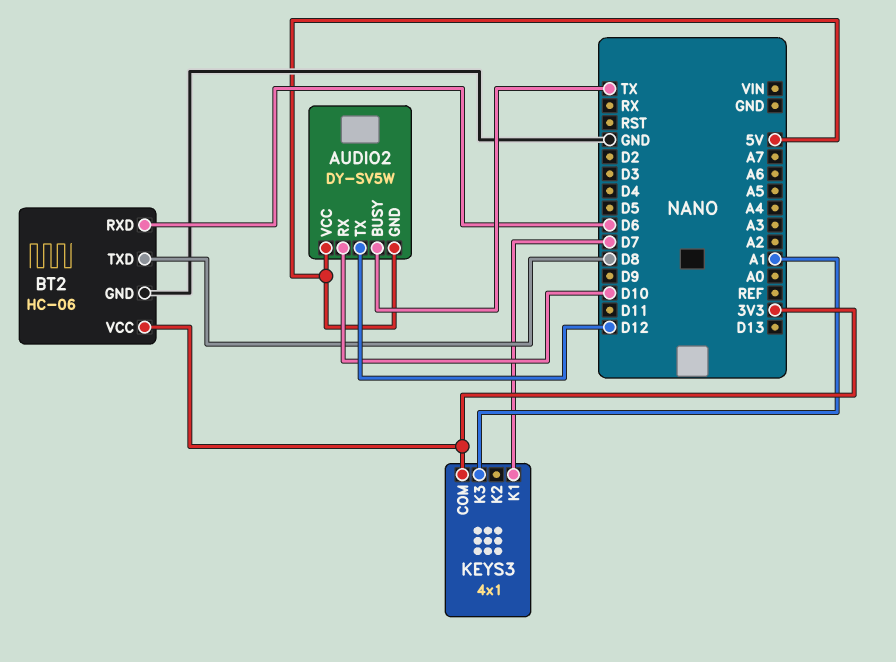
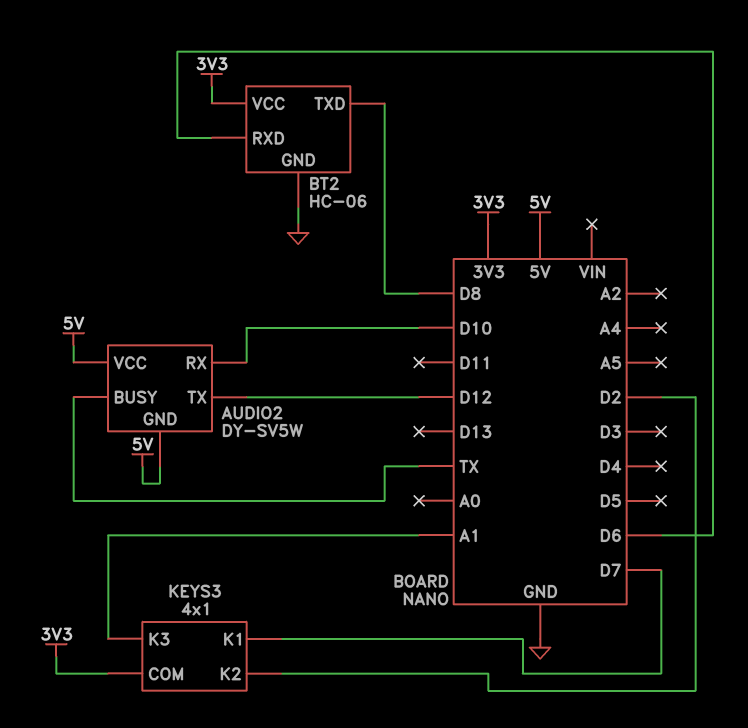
KEYS3 pin K2: none -> D2

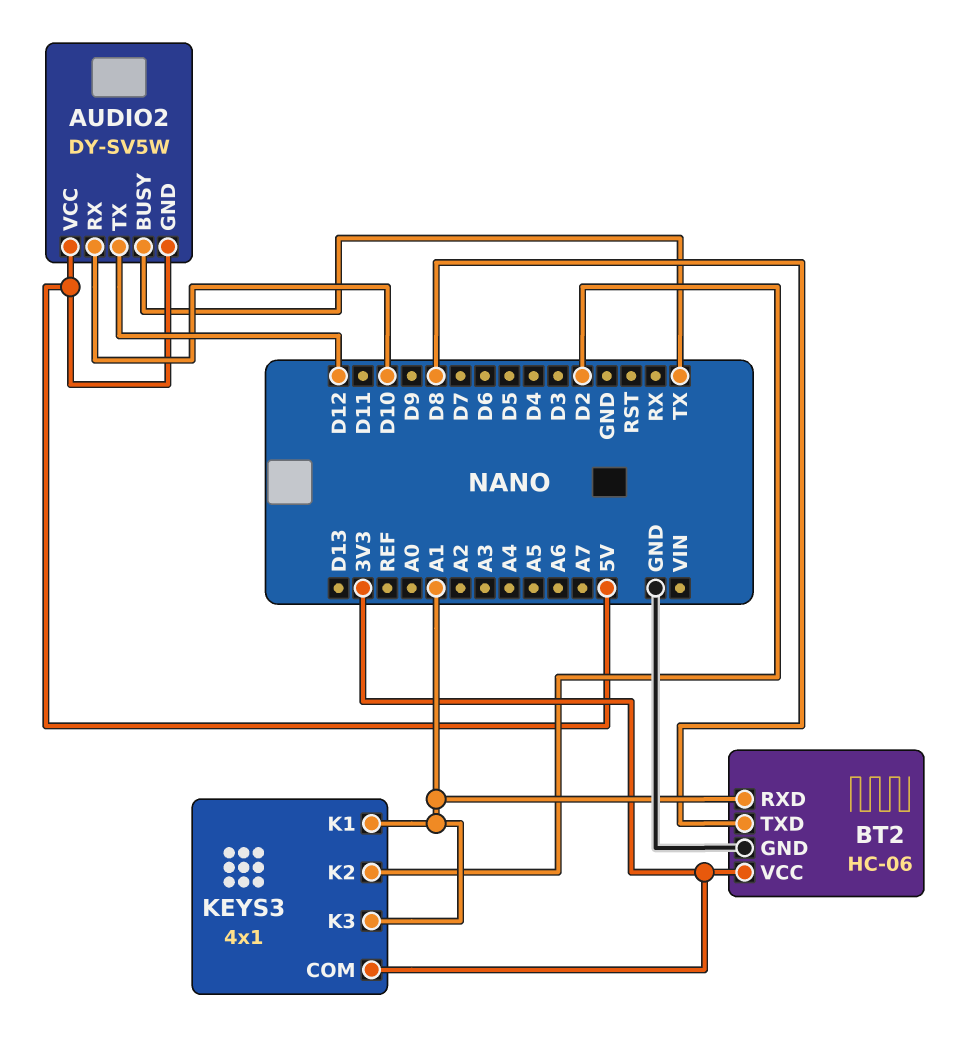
BT2 pin RXD: D6 -> A1
KEYS3 pin K1: D7 -> A1

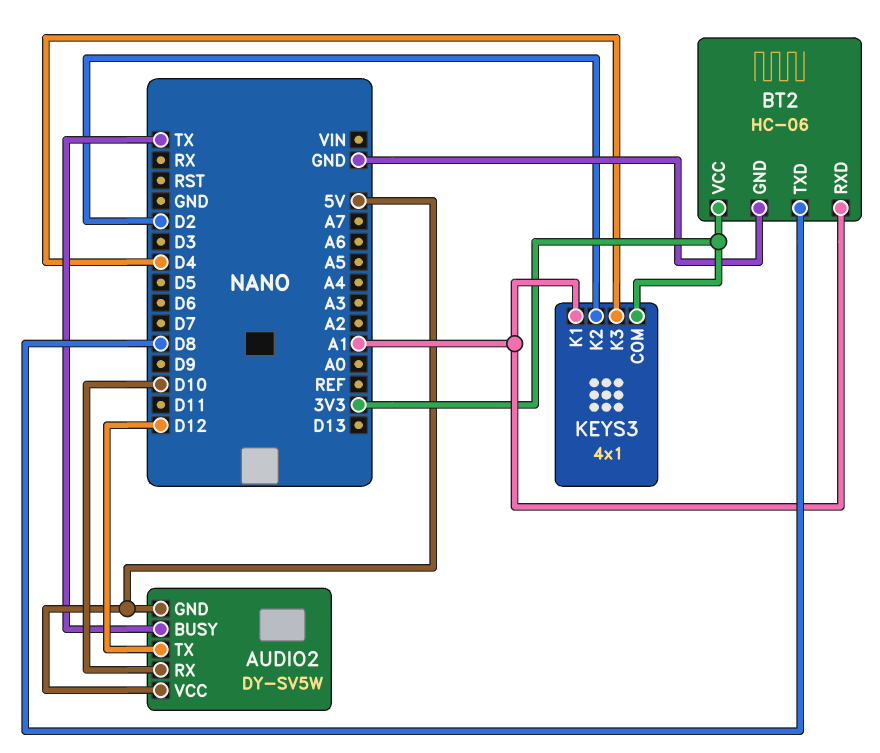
KEYS3 pin K3: A1 -> D4

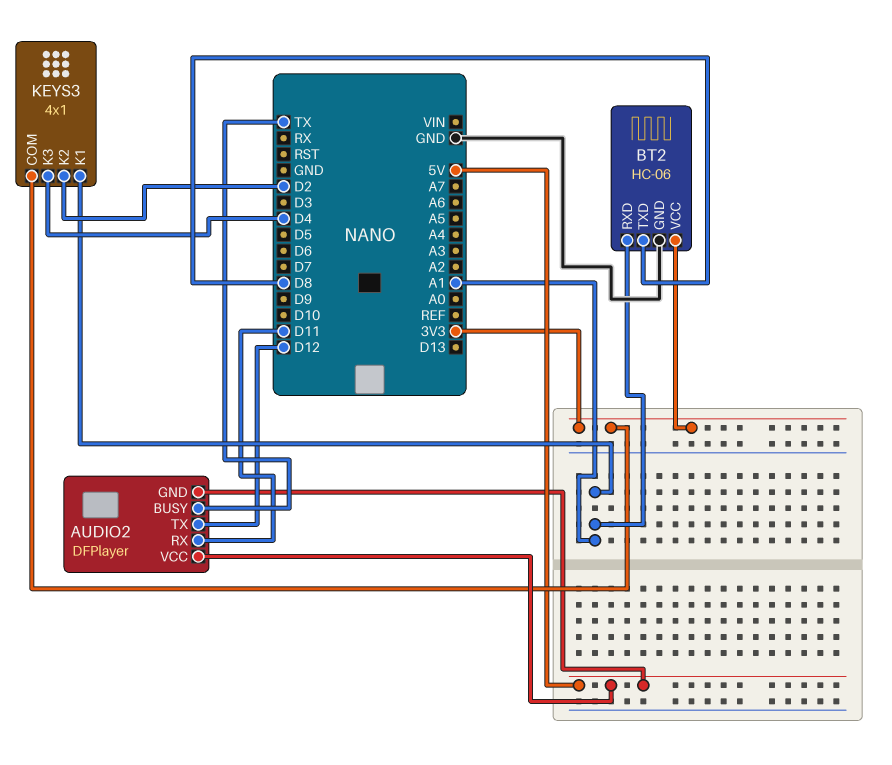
AUDIO2: DY-SV5W -> DFPlayer
AUDIO2 pin RX: D10 -> D11

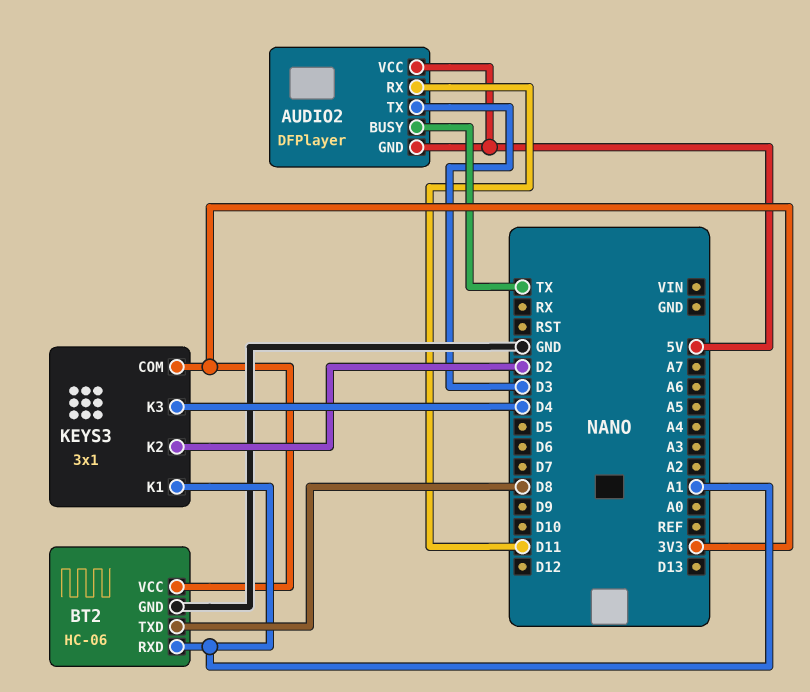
AUDIO2 pin TX: D12 -> D3
KEYS3: 4x1 -> 3x1

